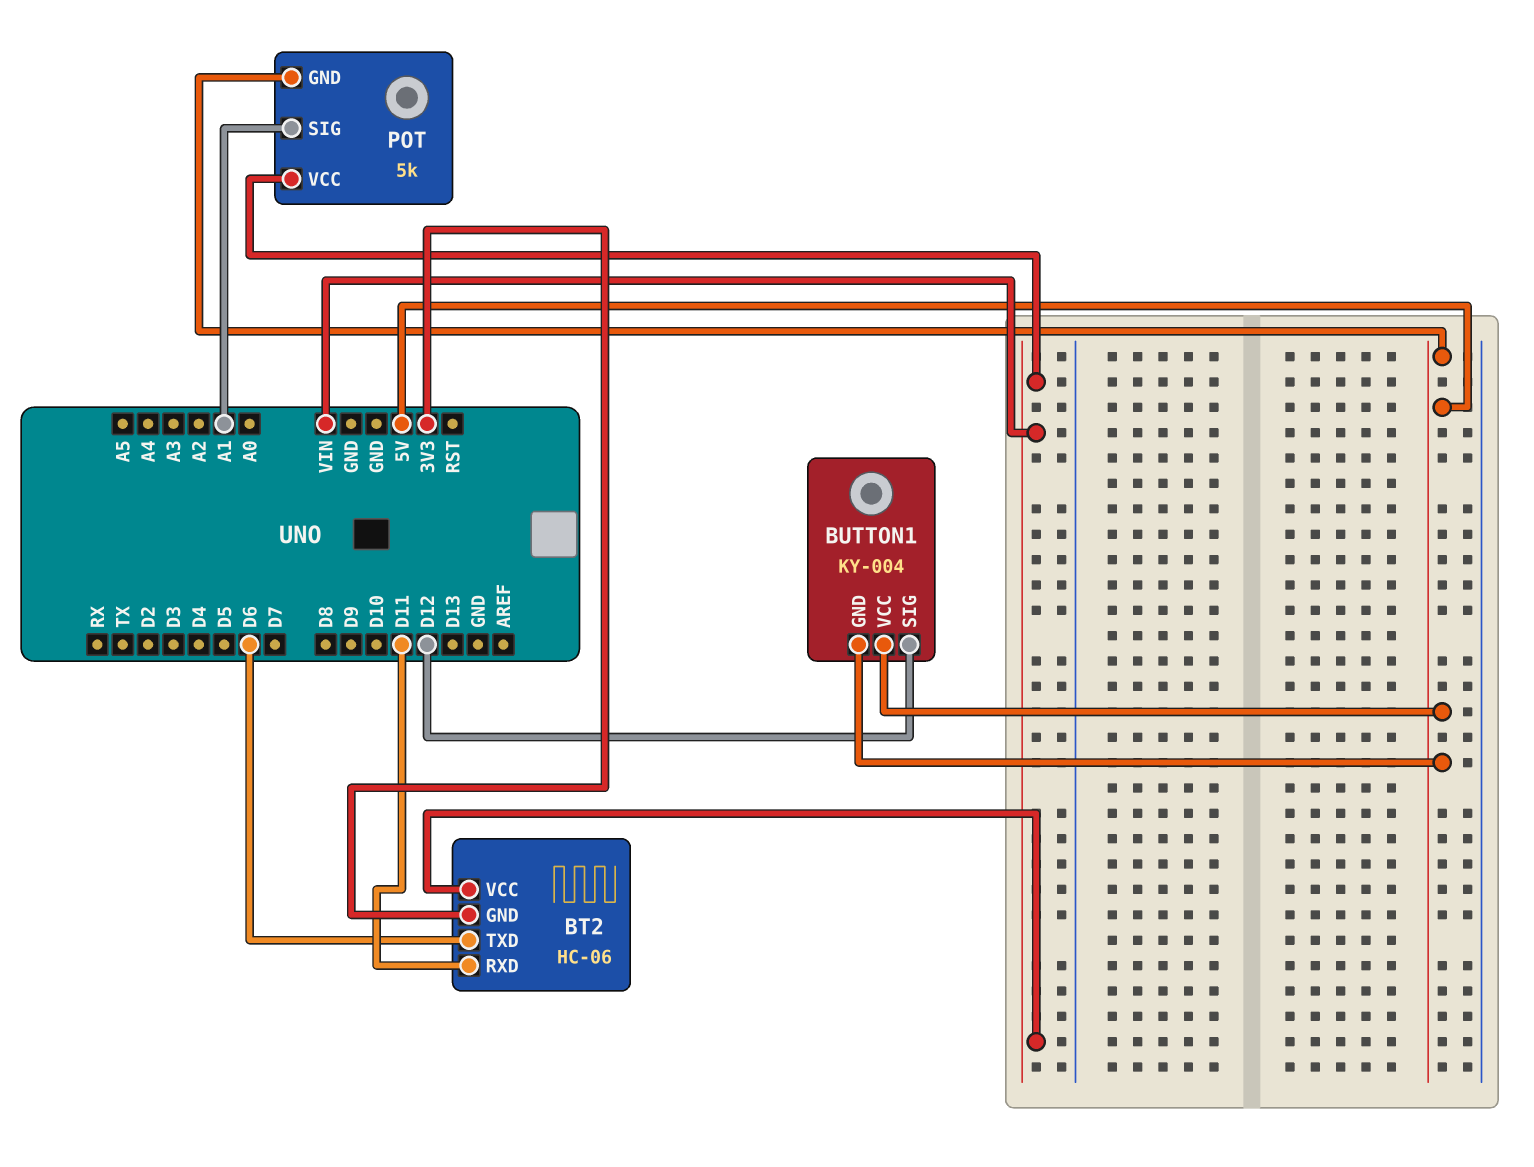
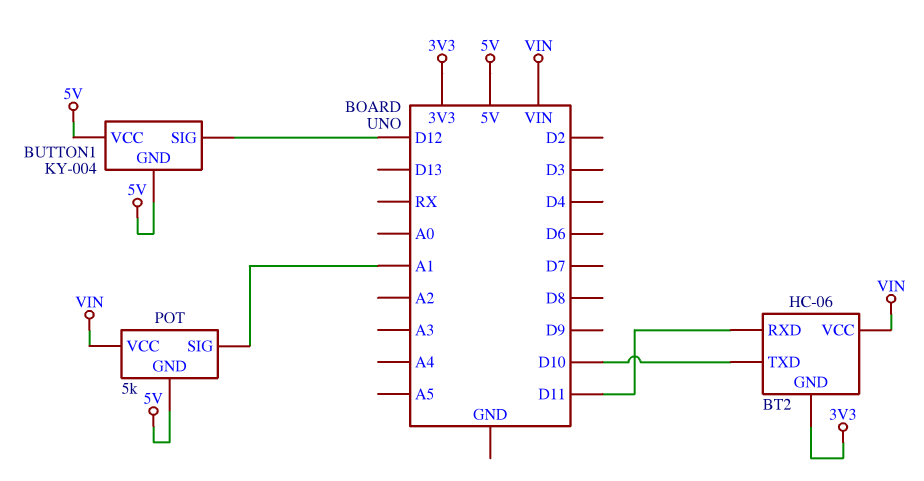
BT2 pin TXD: D6 -> D10

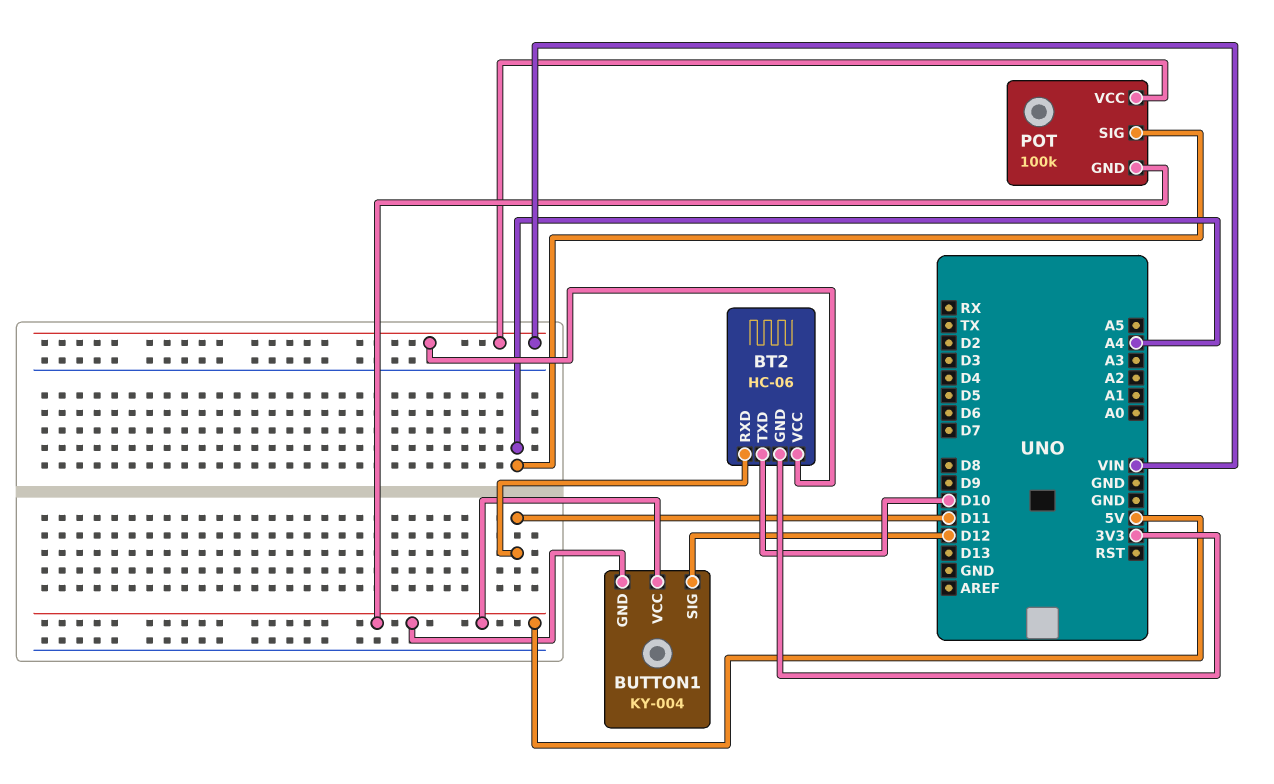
POT: 5k -> 100k
POT pin SIG: A1 -> A4

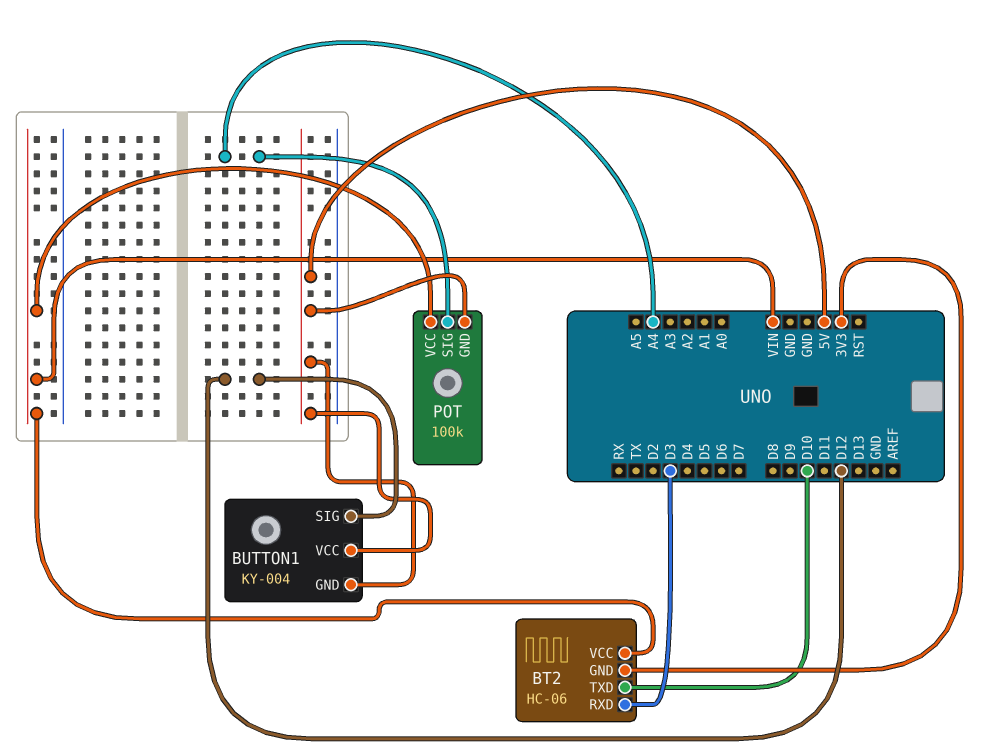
BT2 pin RXD: D11 -> D3

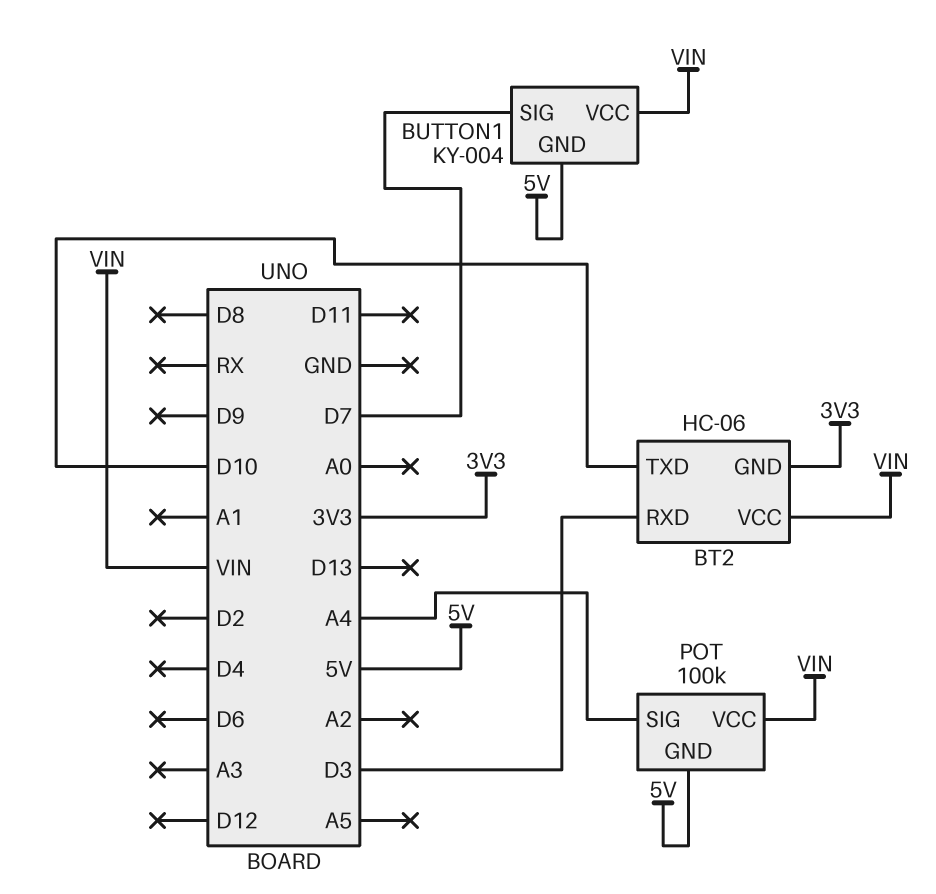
BUTTON1 pin SIG: D12 -> D7
BUTTON1 pin VCC: 5V -> VIN

